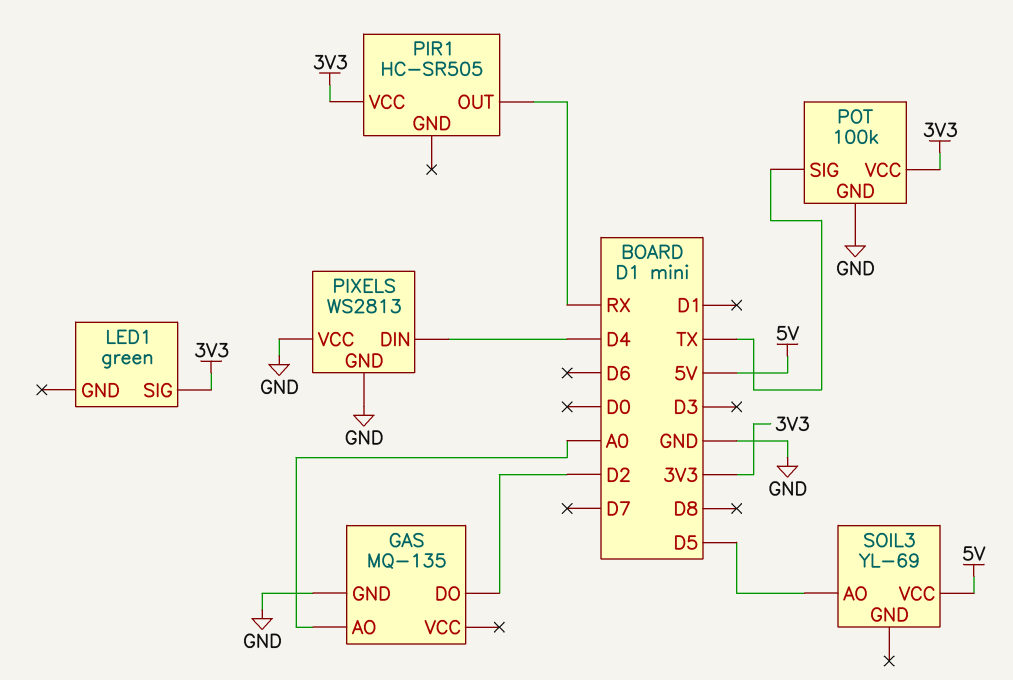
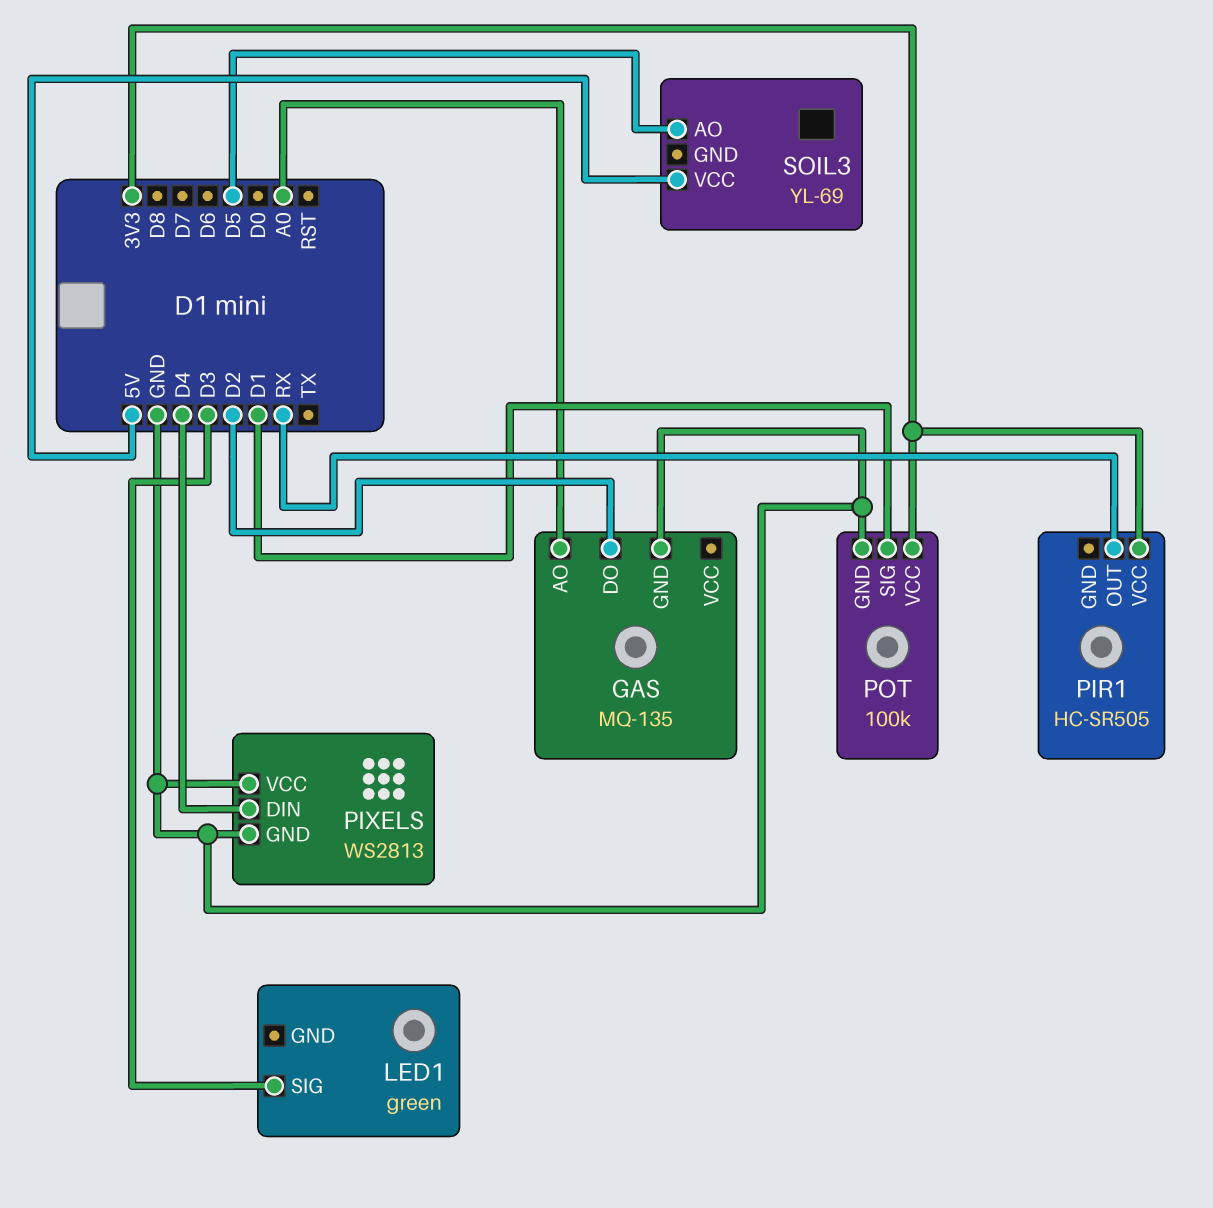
LED1 pin SIG: 3V3 -> D3
POT pin SIG: TX -> D1

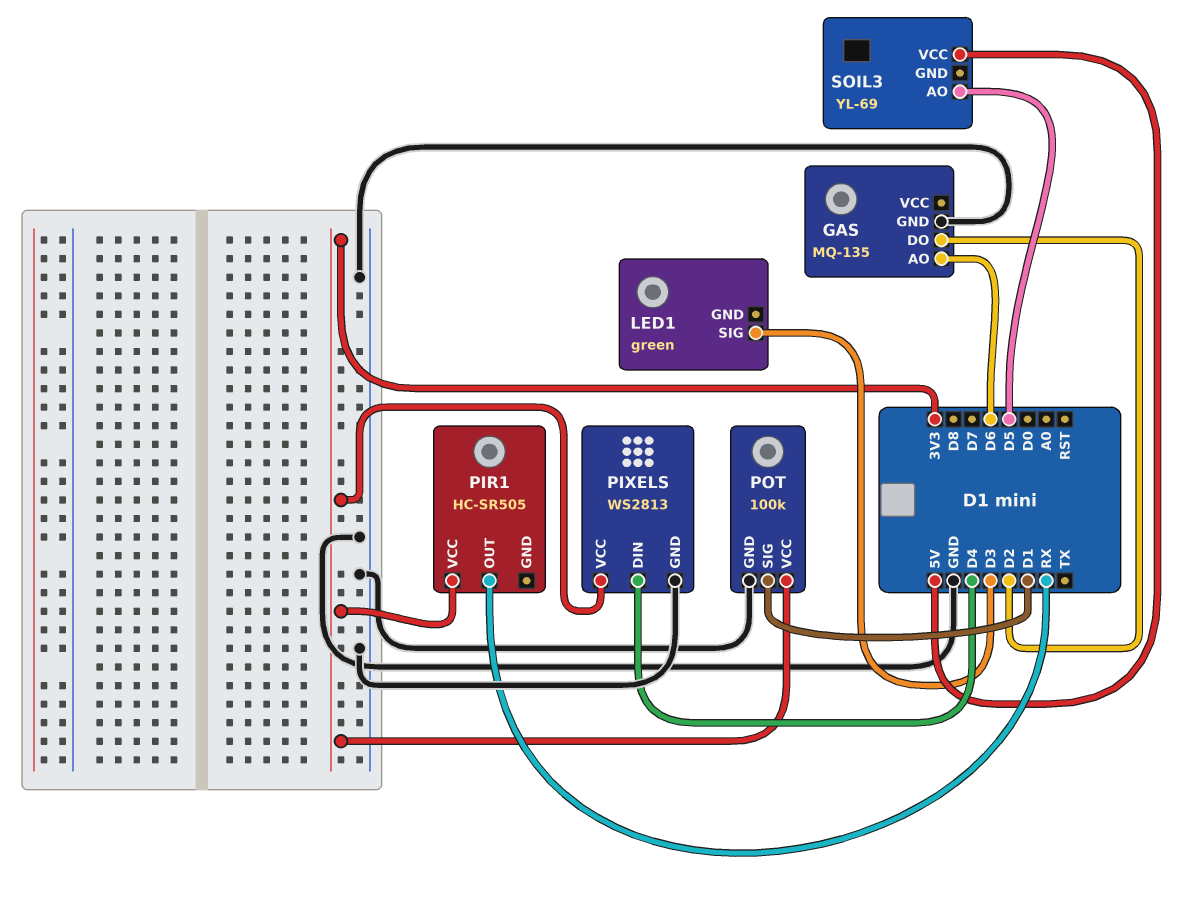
GAS pin AO: A0 -> D6
PIXELS pin VCC: GND -> 3V3

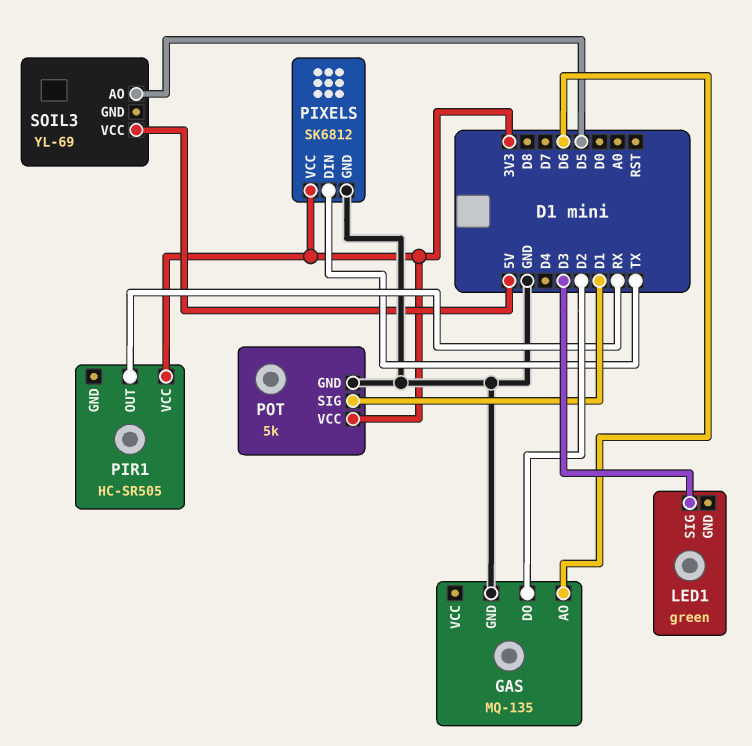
PIXELS: WS2813 -> SK6812
PIXELS pin DIN: D4 -> TX
POT: 100k -> 5k

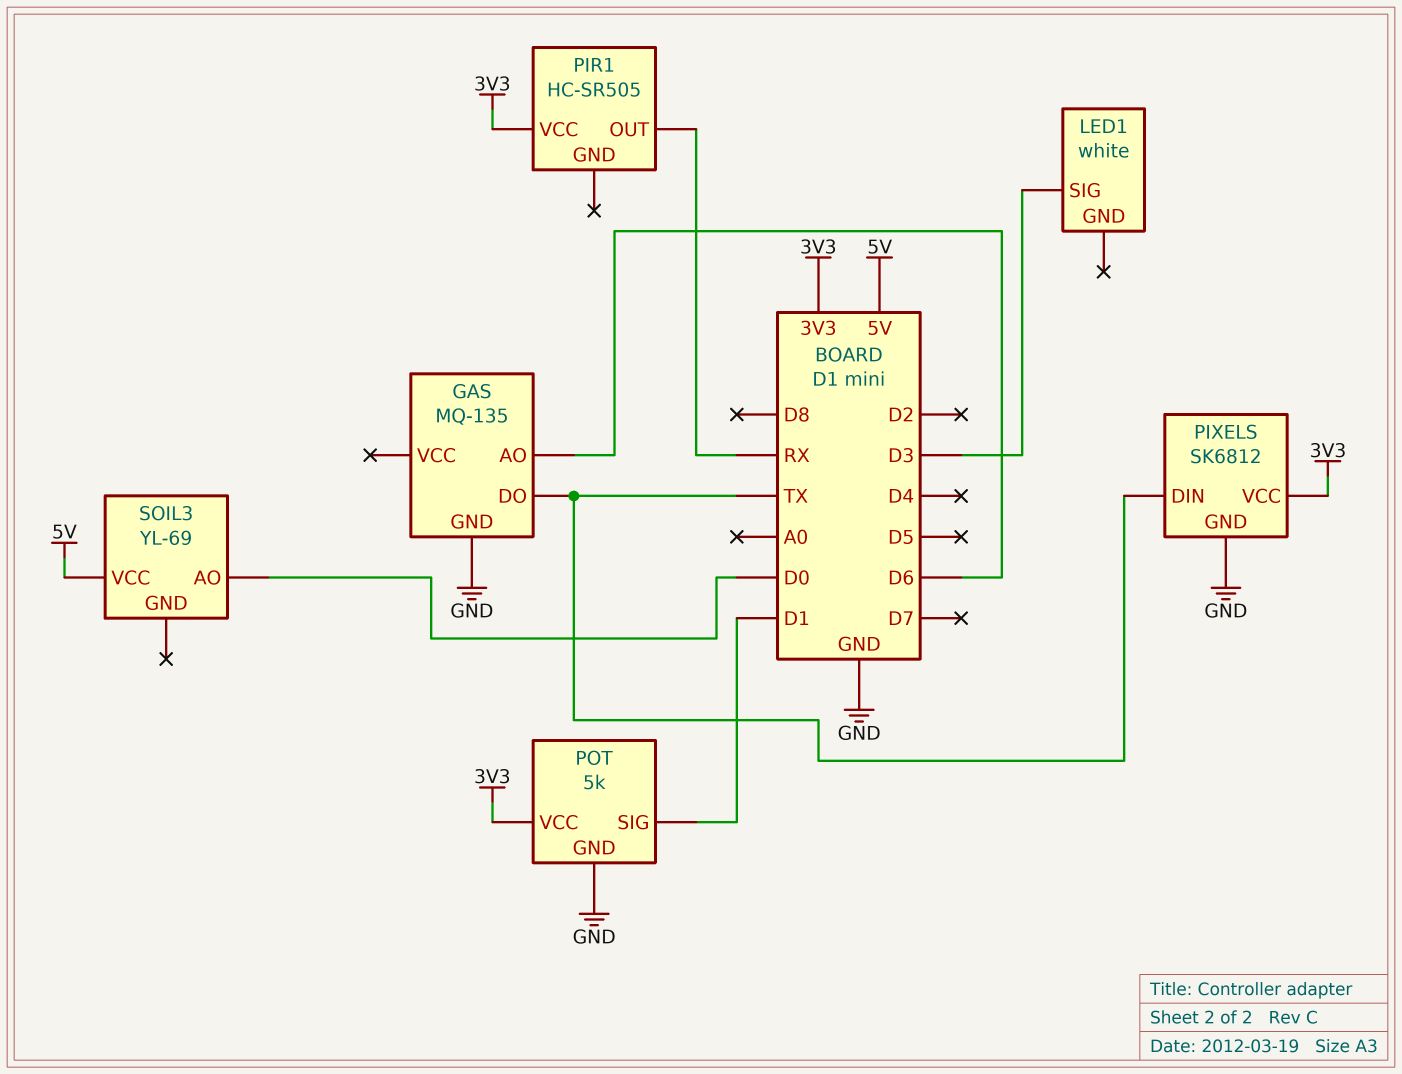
GAS pin DO: D2 -> TX
LED1: green -> white
SOIL3 pin AO: D5 -> D0

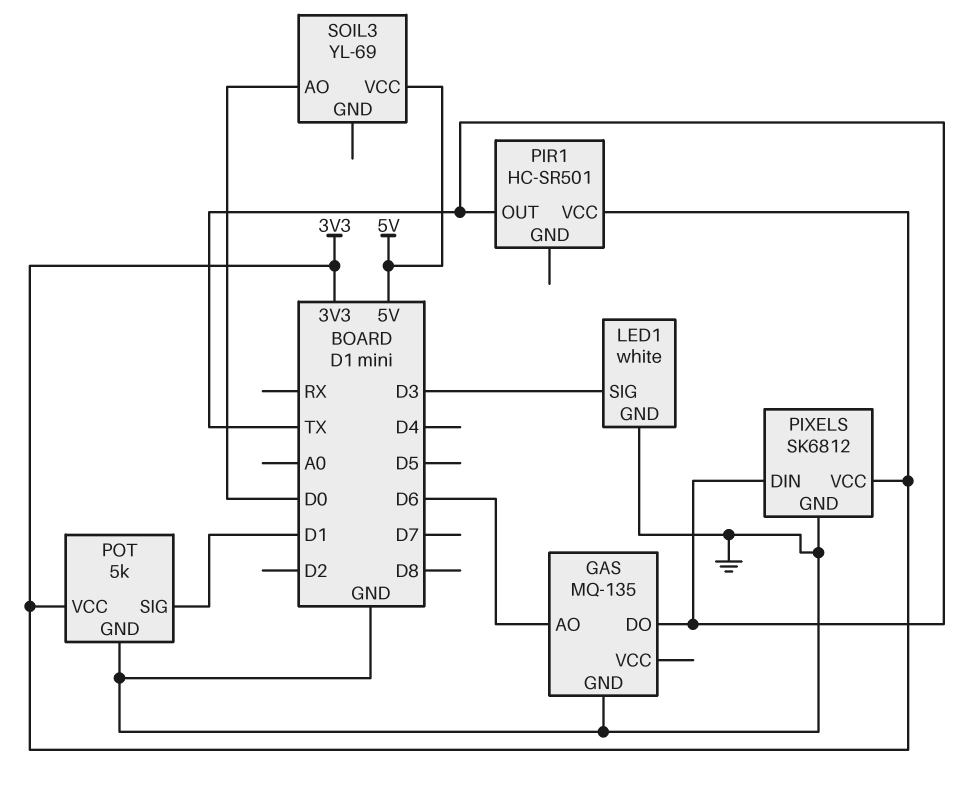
LED1 pin GND: none -> GND
PIR1: HC-SR505 -> HC-SR501
PIR1 pin OUT: RX -> TX

